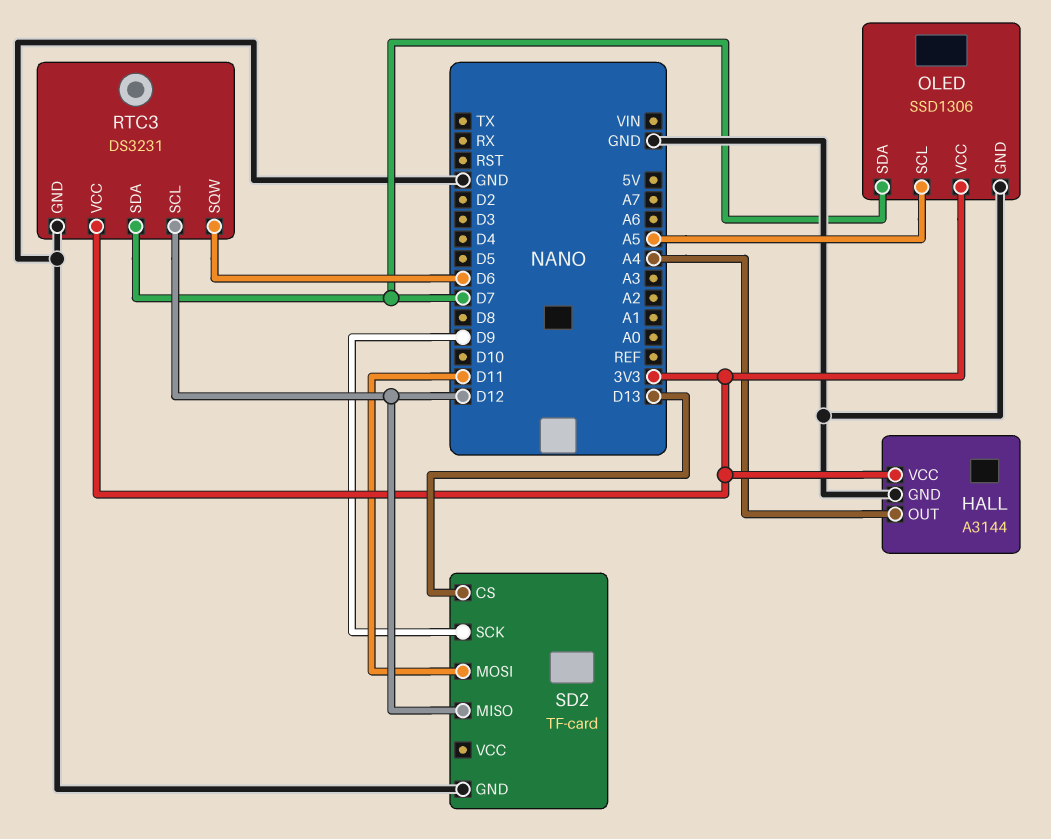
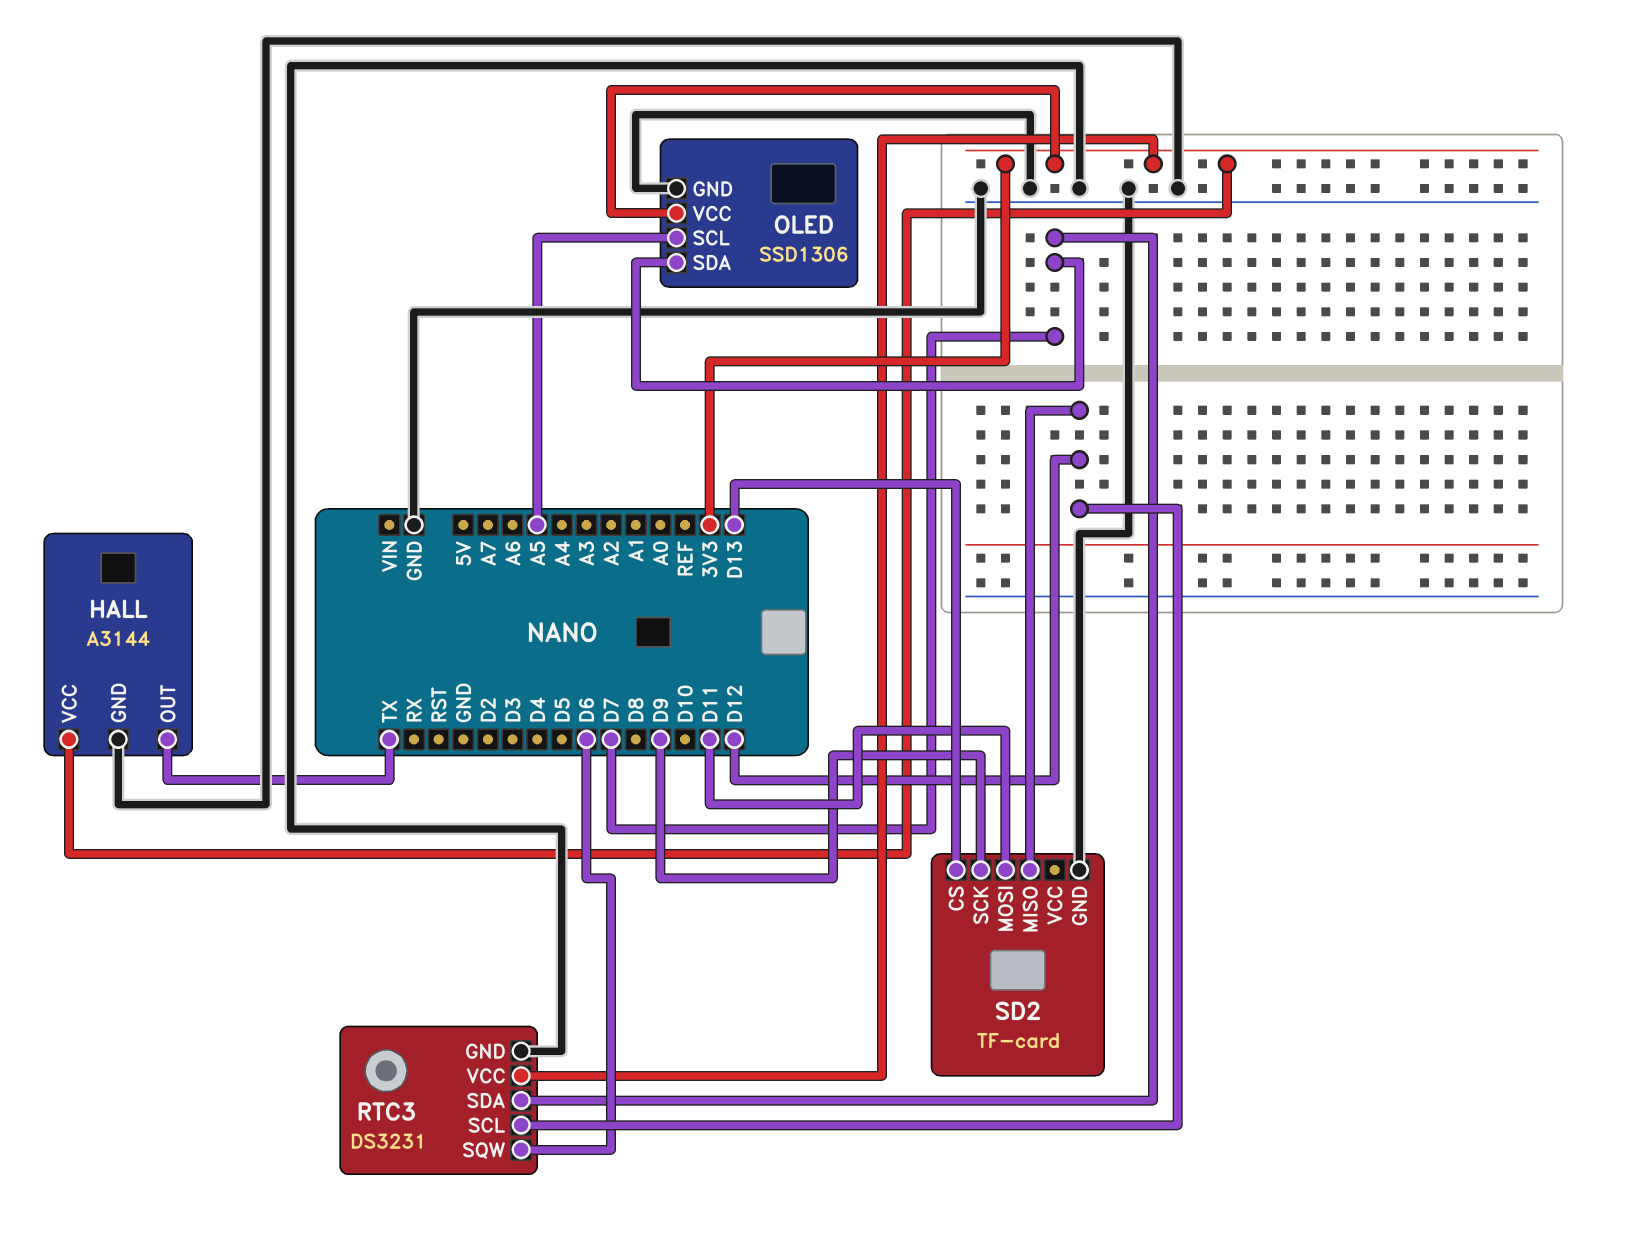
HALL pin OUT: A4 -> TX

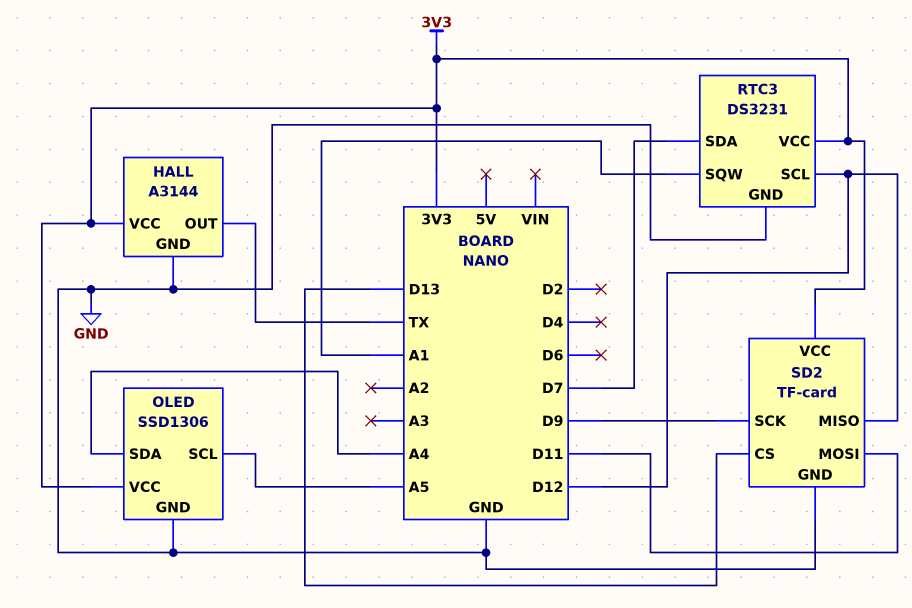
OLED pin SDA: D7 -> A4
RTC3 pin SQW: D6 -> A1
SD2 pin VCC: none -> 3V3

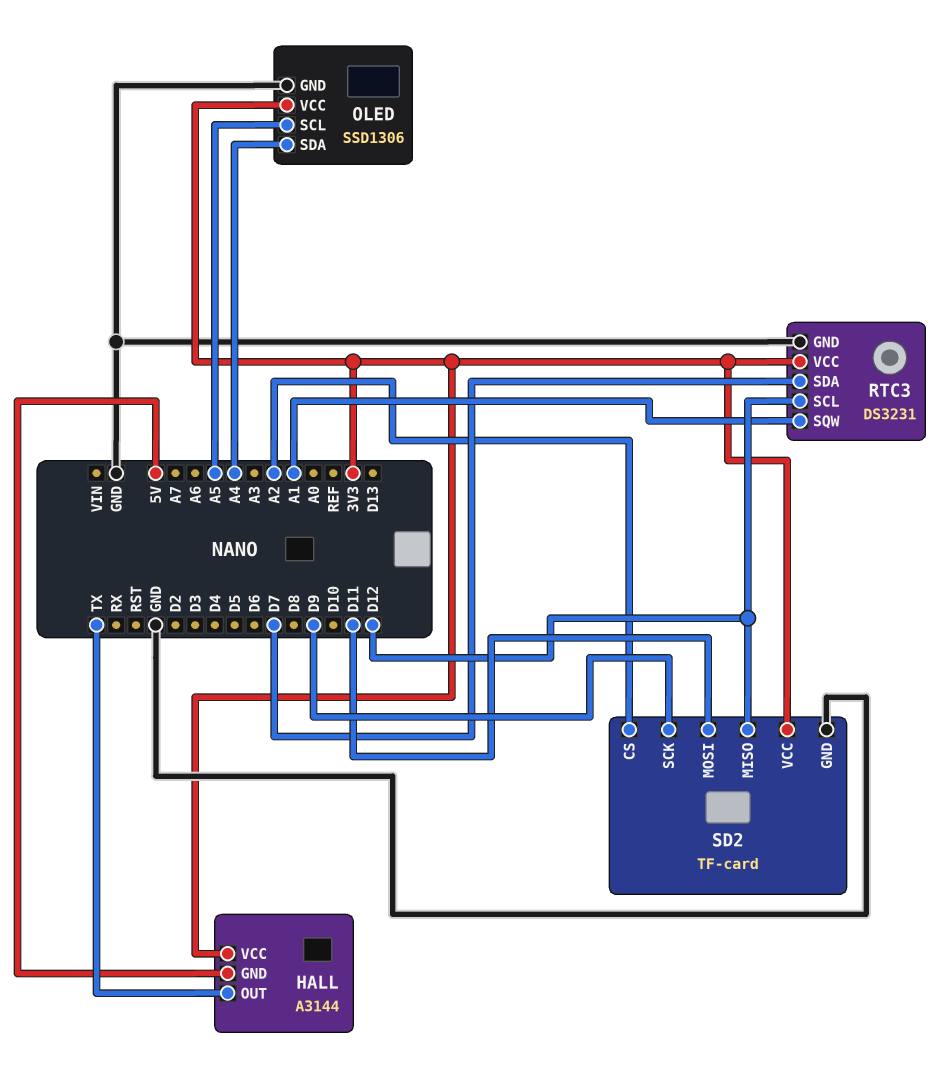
HALL pin GND: GND -> 5V
SD2 pin CS: D13 -> A2

